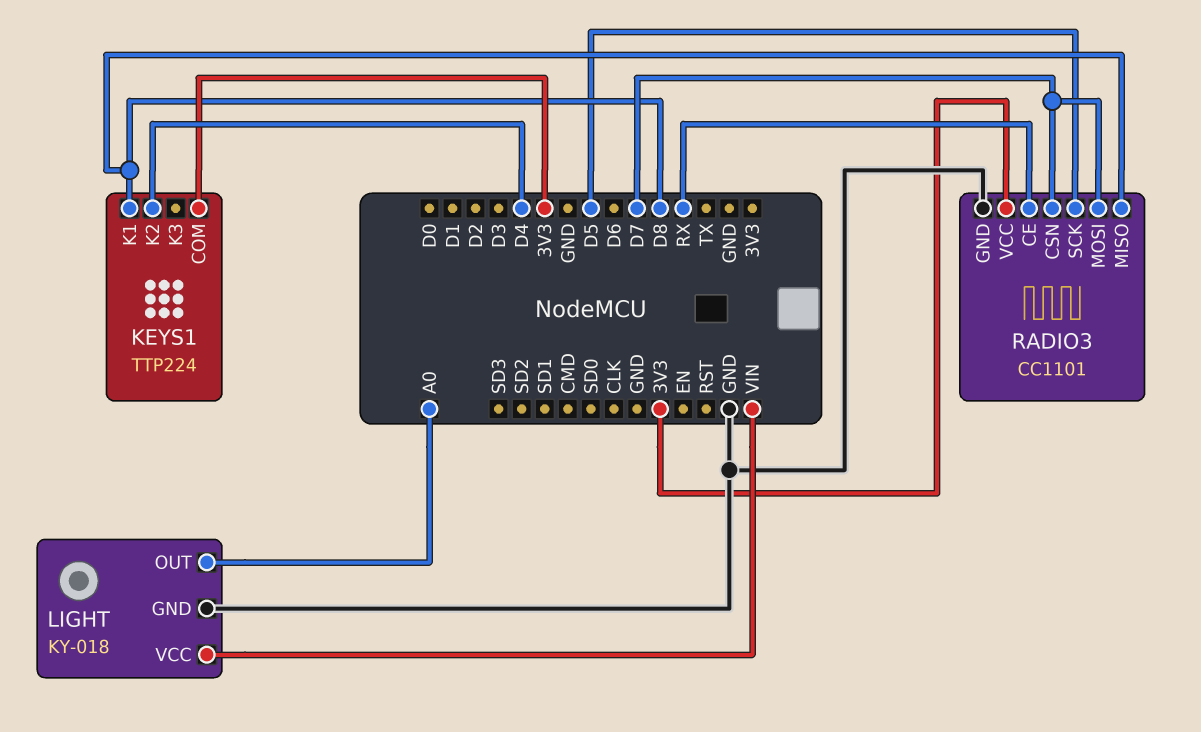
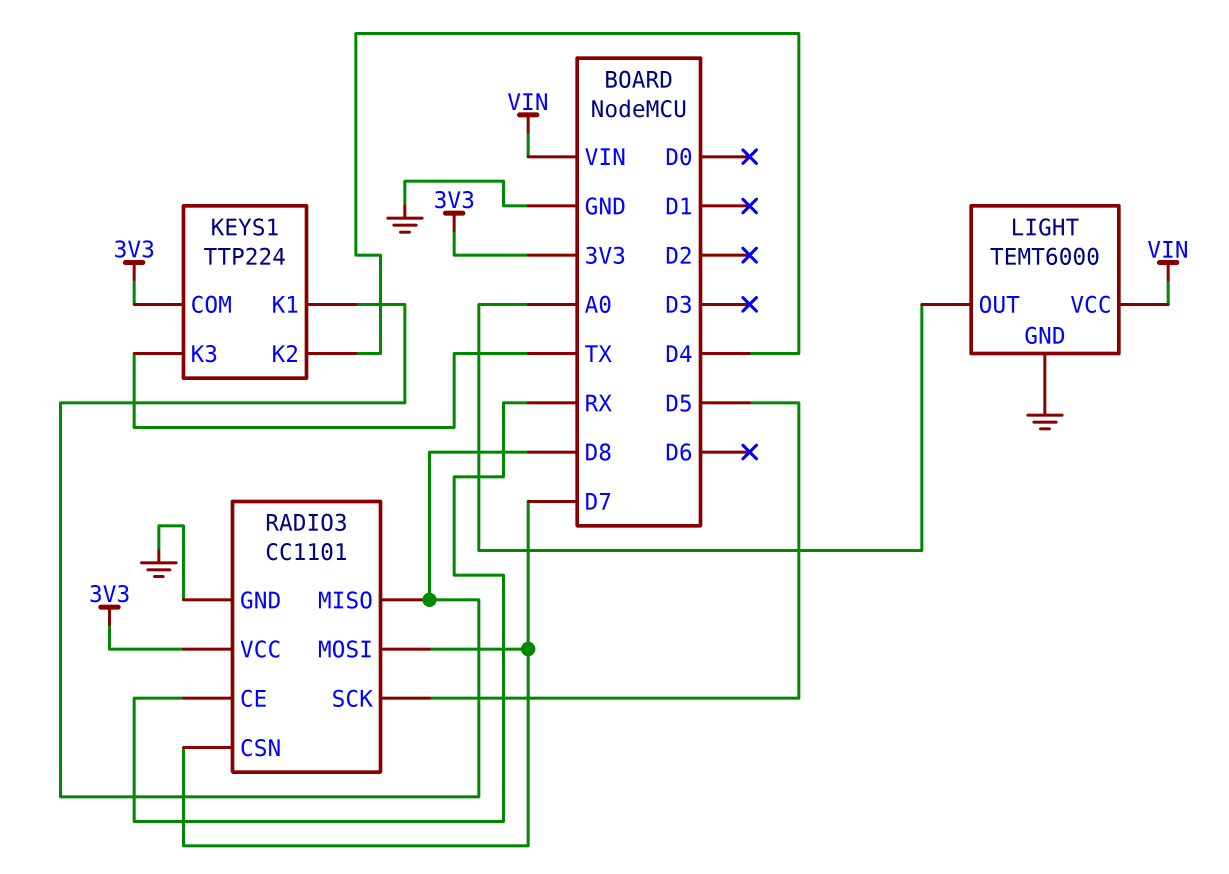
KEYS1 pin K3: none -> TX
LIGHT: KY-018 -> TEMT6000

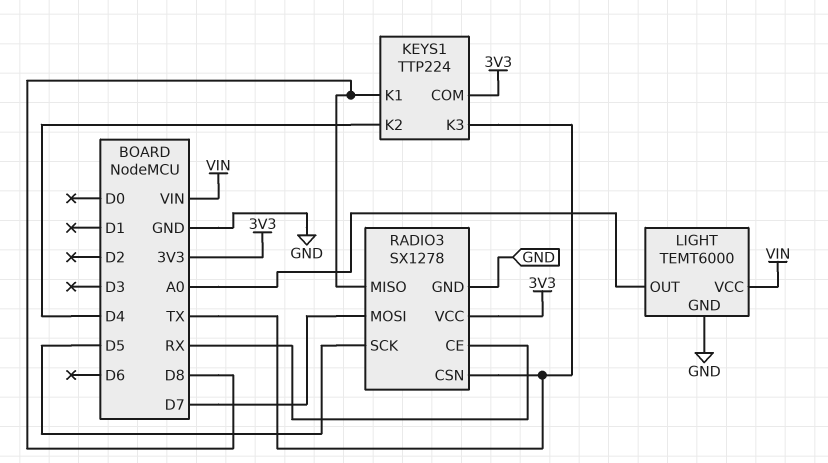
RADIO3: CC1101 -> SX1278
RADIO3 pin CSN: D7 -> TX

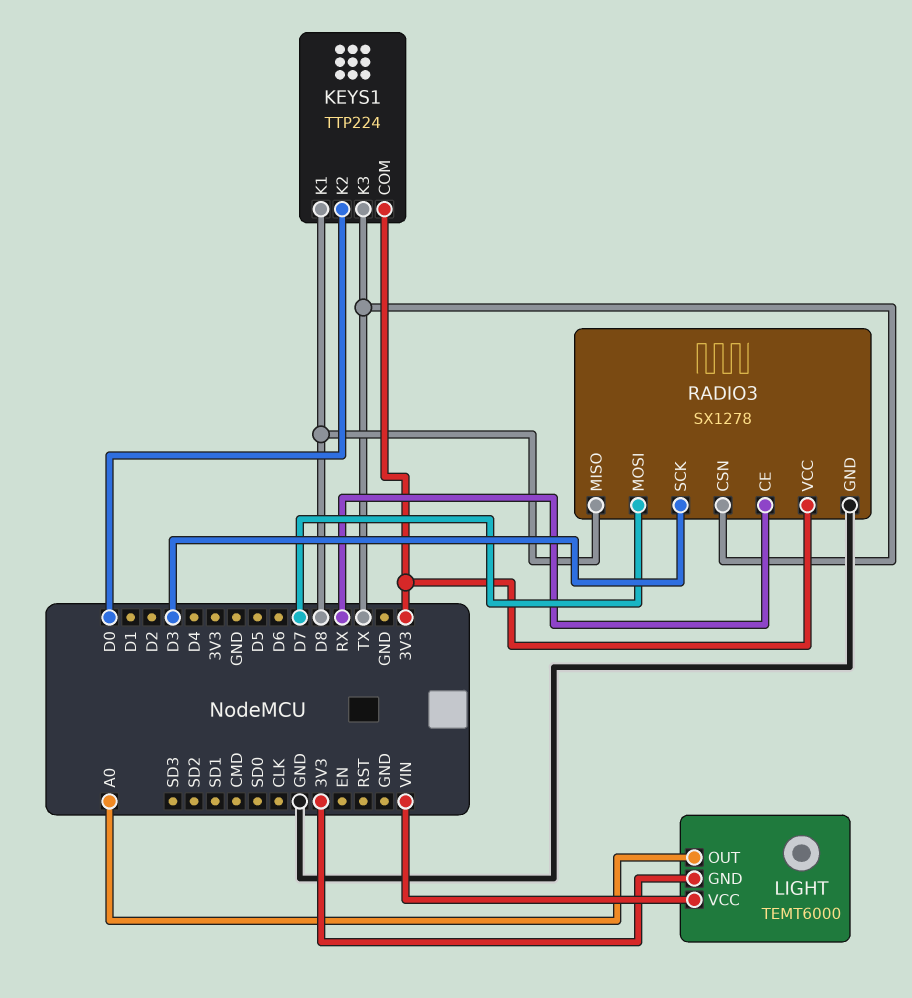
KEYS1 pin K2: D4 -> D0
LIGHT pin GND: GND -> 3V3
RADIO3 pin SCK: D5 -> D3

